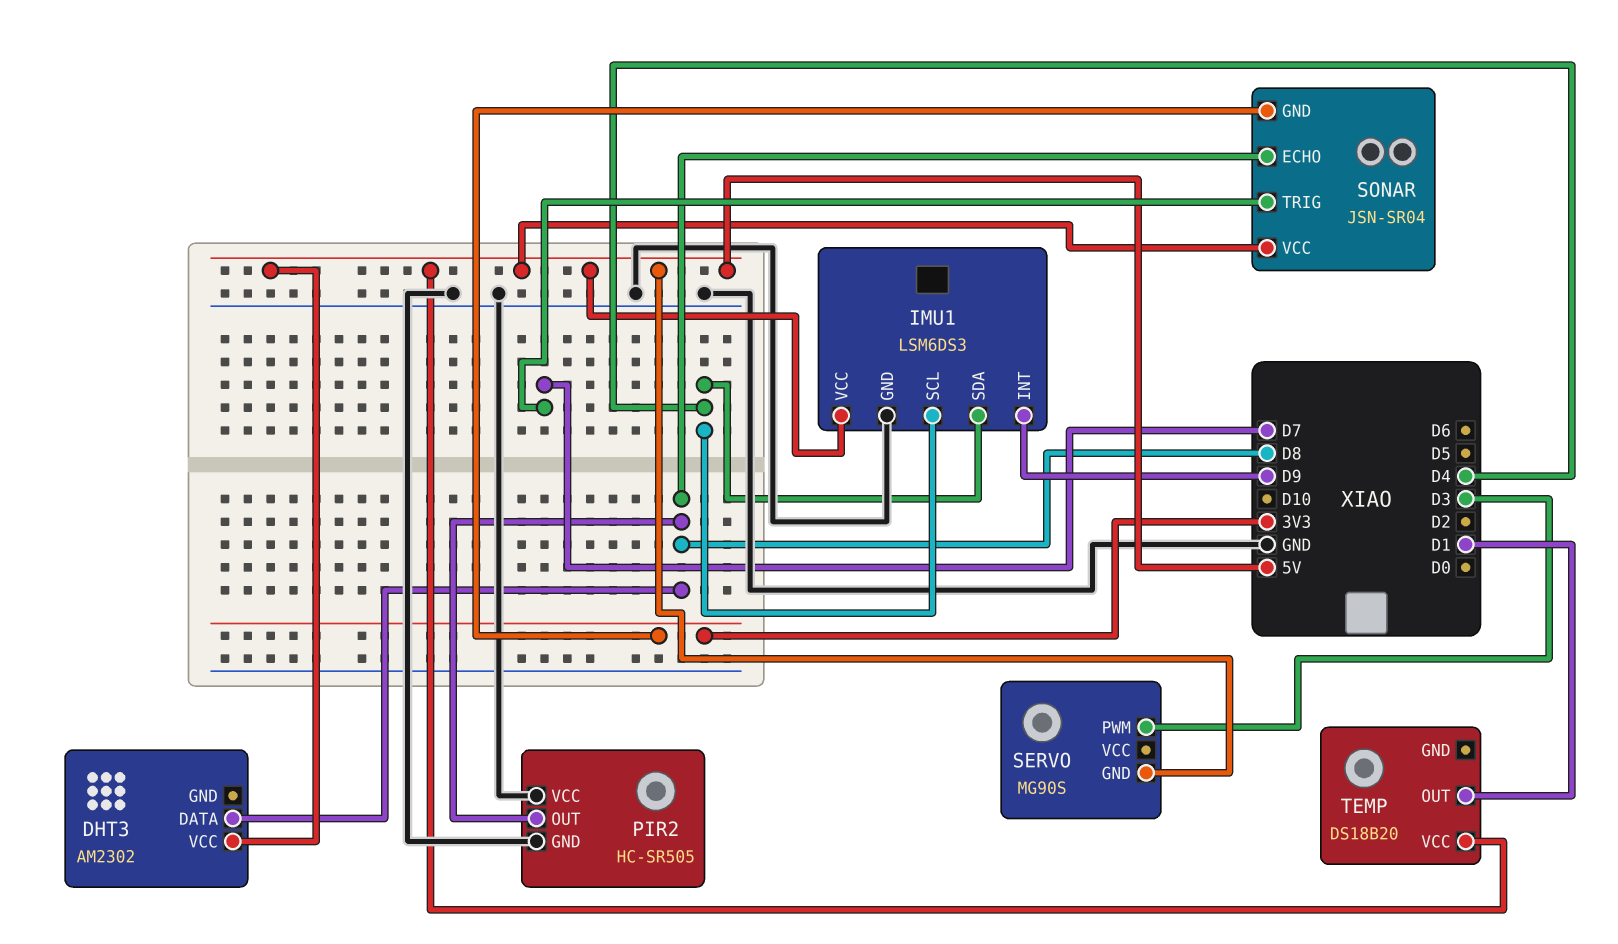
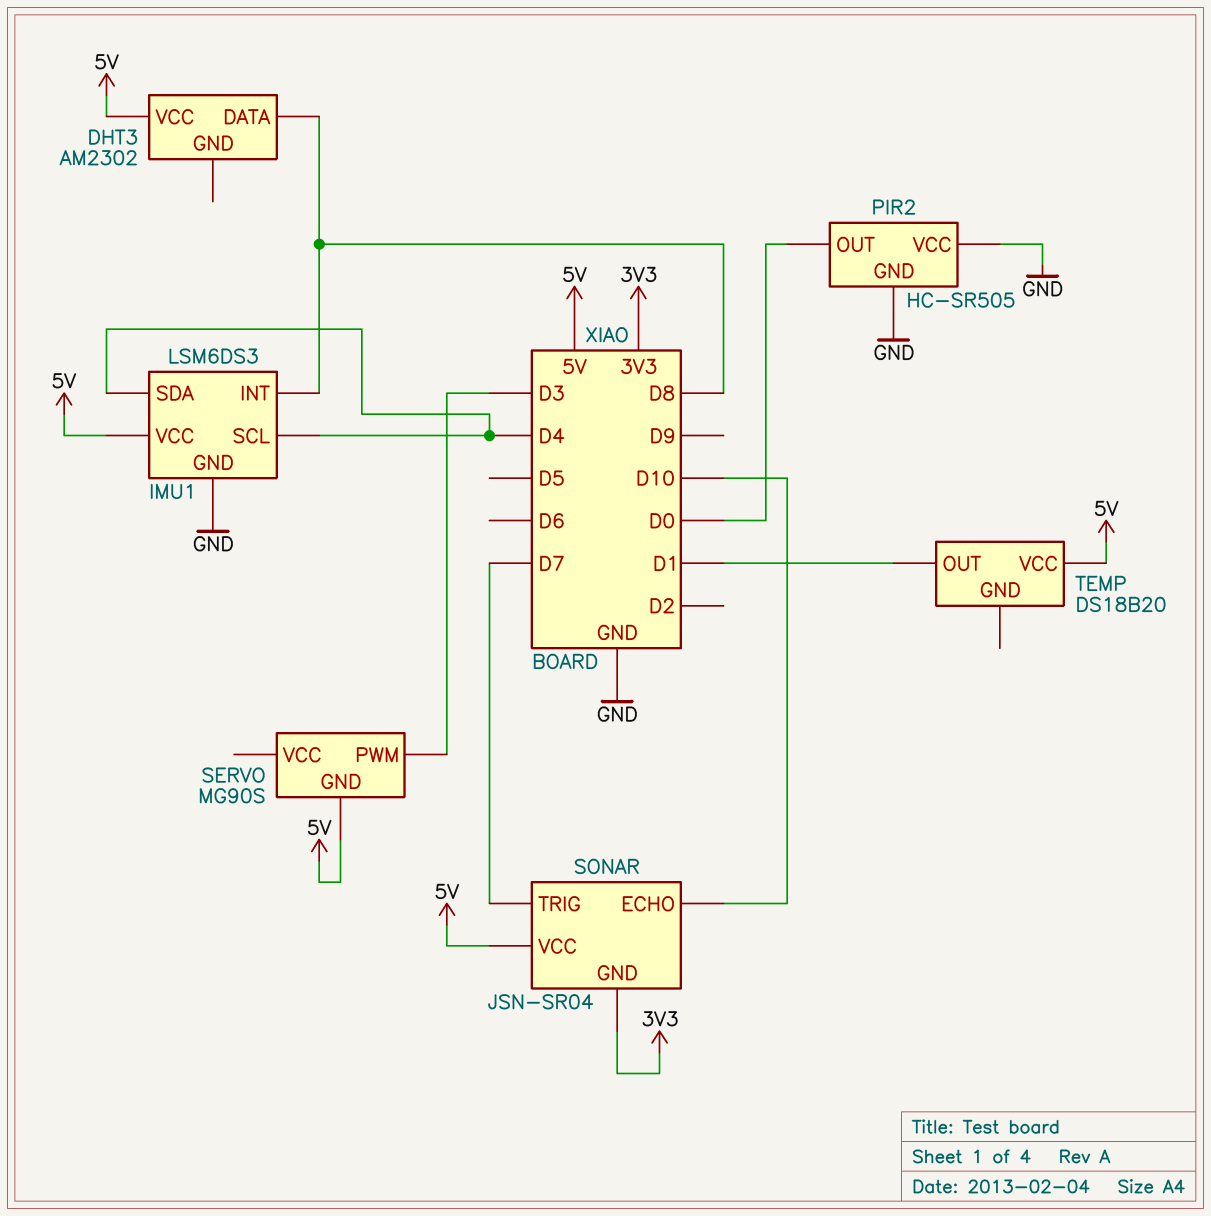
IMU1 pin INT: D9 -> D8
PIR2 pin OUT: D8 -> D0
SONAR pin ECHO: D8 -> D10

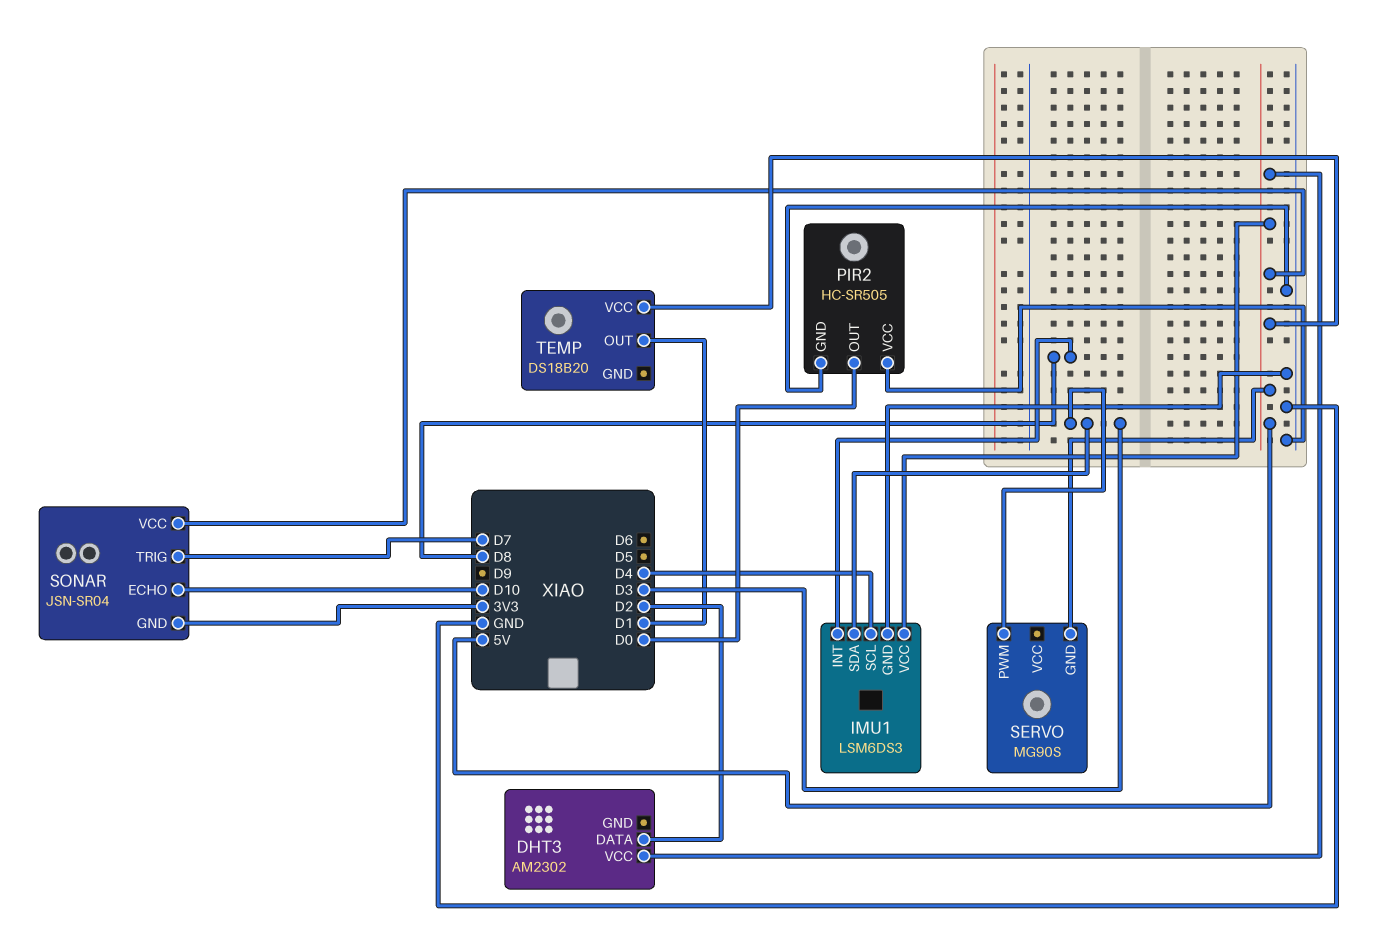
DHT3 pin DATA: D8 -> D2
IMU1 pin SDA: D4 -> D3

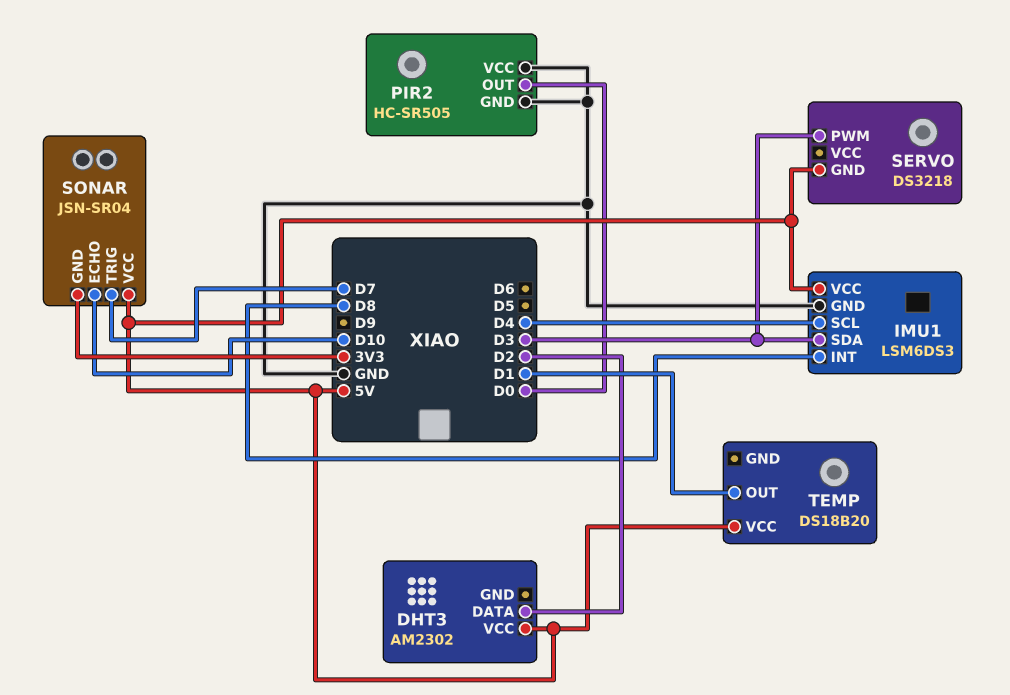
SERVO: MG90S -> DS3218

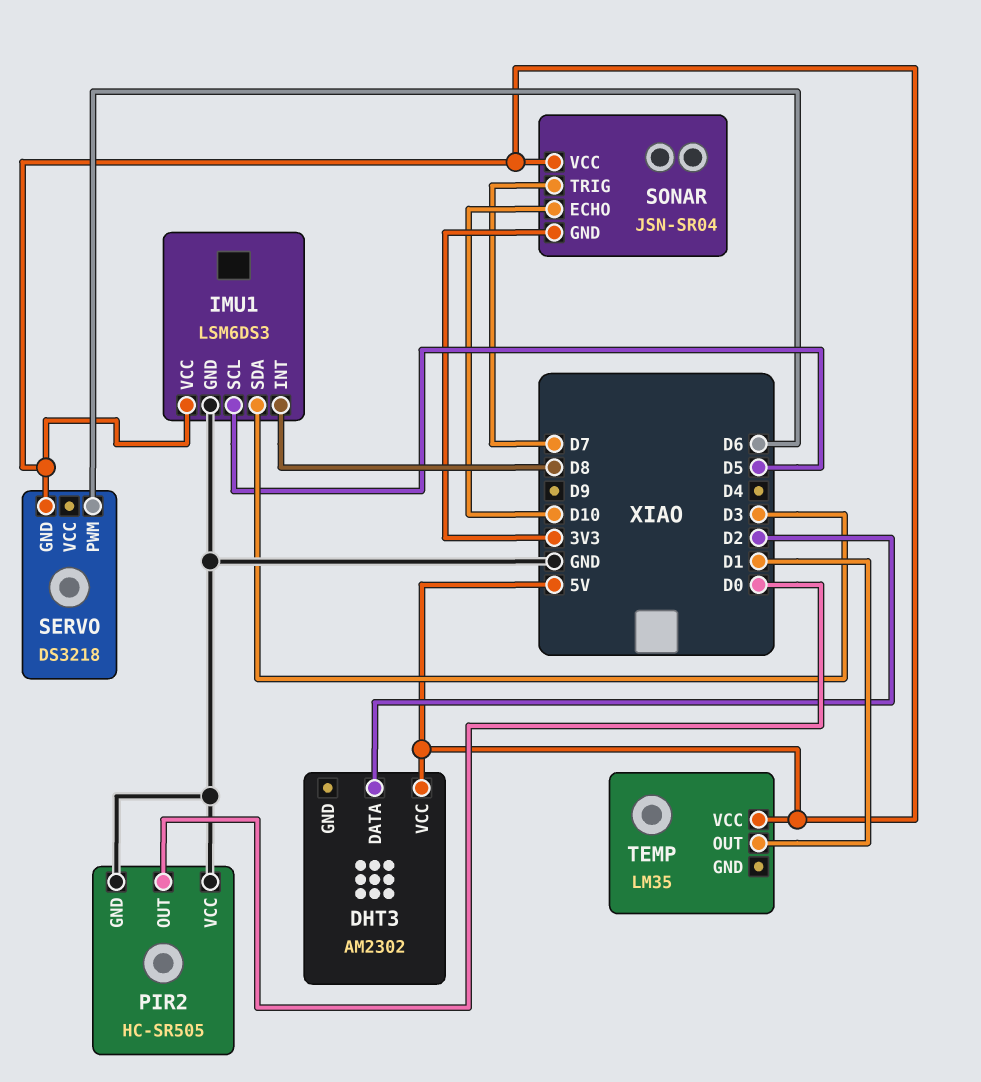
IMU1 pin SCL: D4 -> D5
SERVO pin PWM: D3 -> D6
TEMP: DS18B20 -> LM35

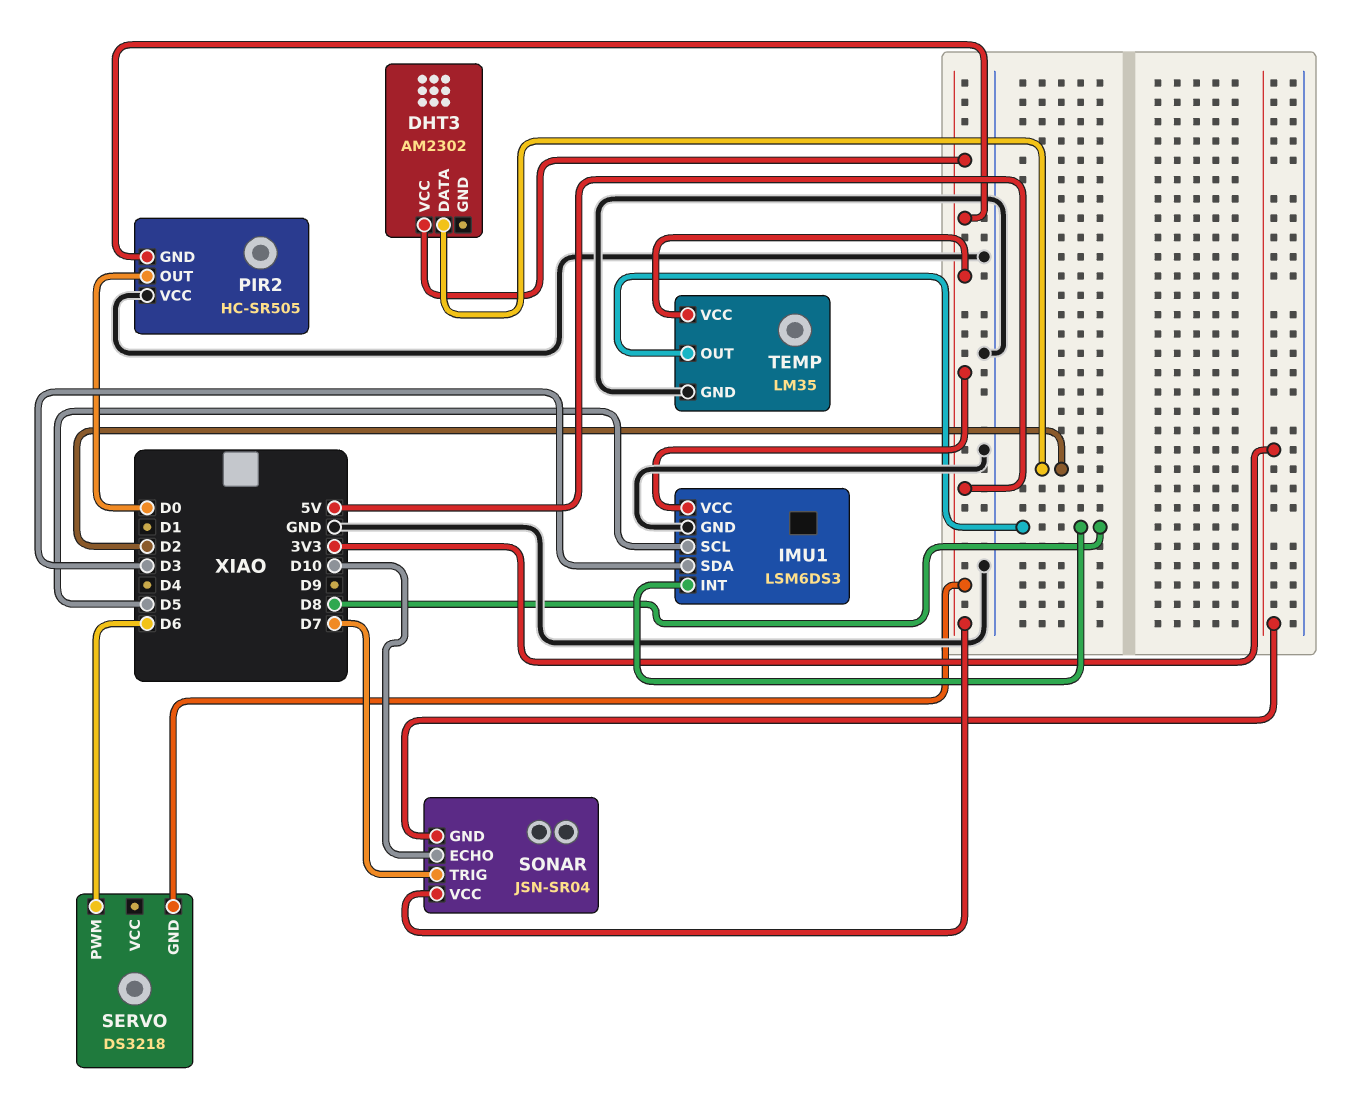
PIR2 pin GND: GND -> 5V
TEMP pin GND: none -> GND
TEMP pin OUT: D1 -> D8

